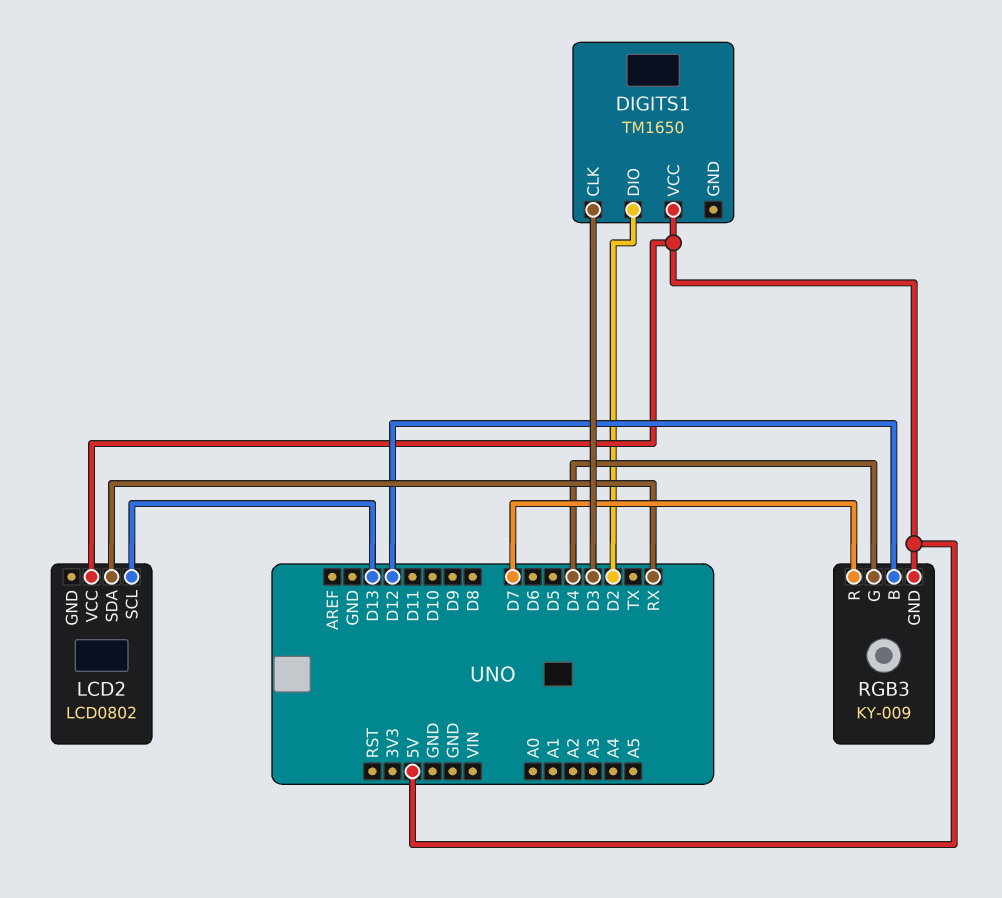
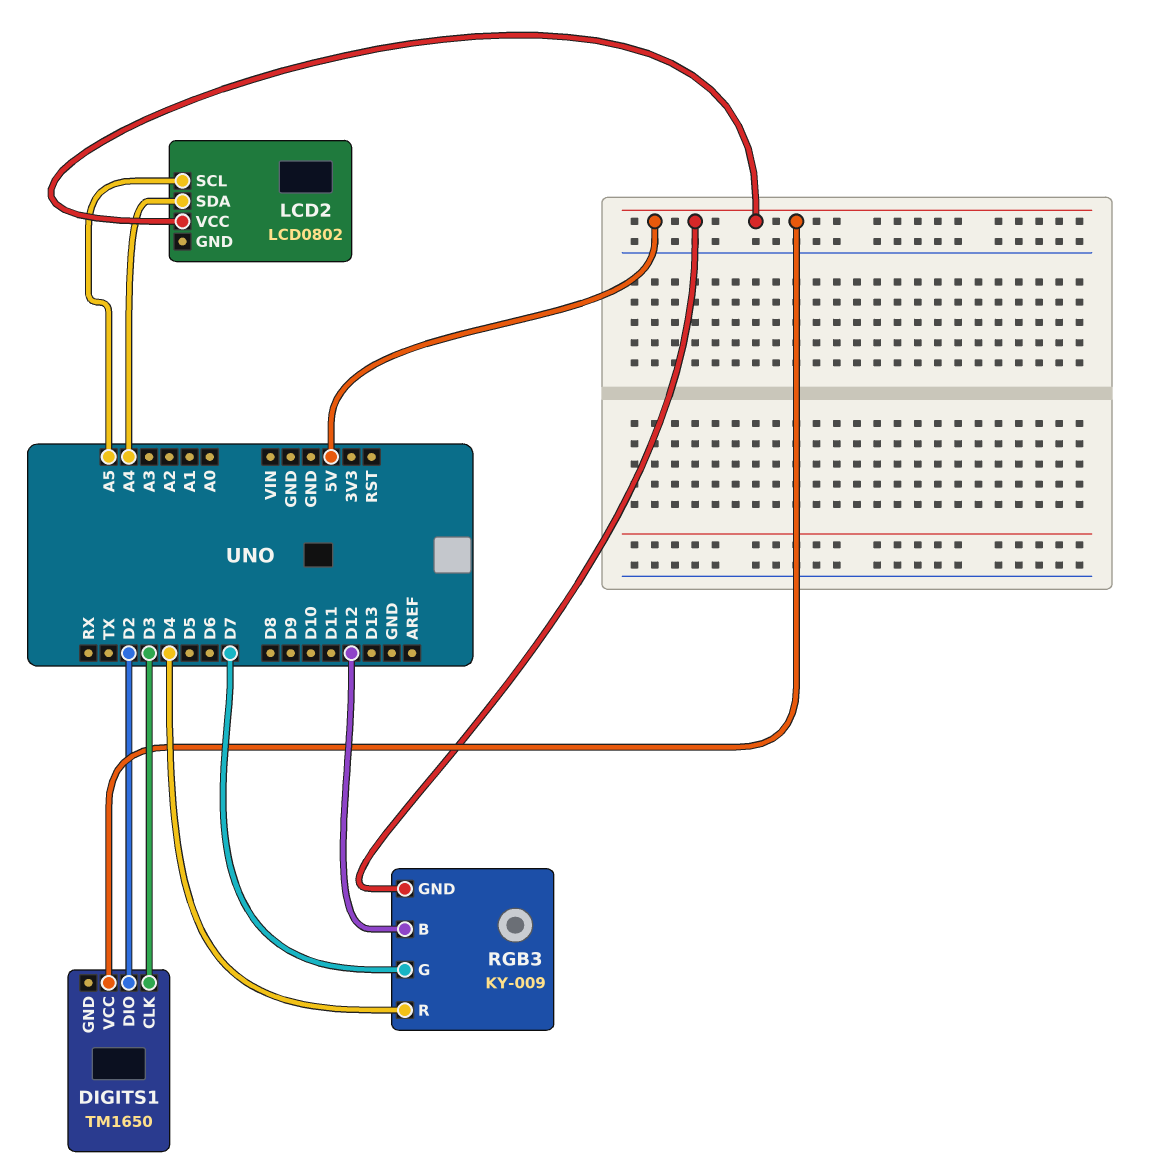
LCD2 pin SCL: D13 -> A5
LCD2 pin SDA: RX -> A4
RGB3 pin G: D4 -> D7
RGB3 pin R: D7 -> D4

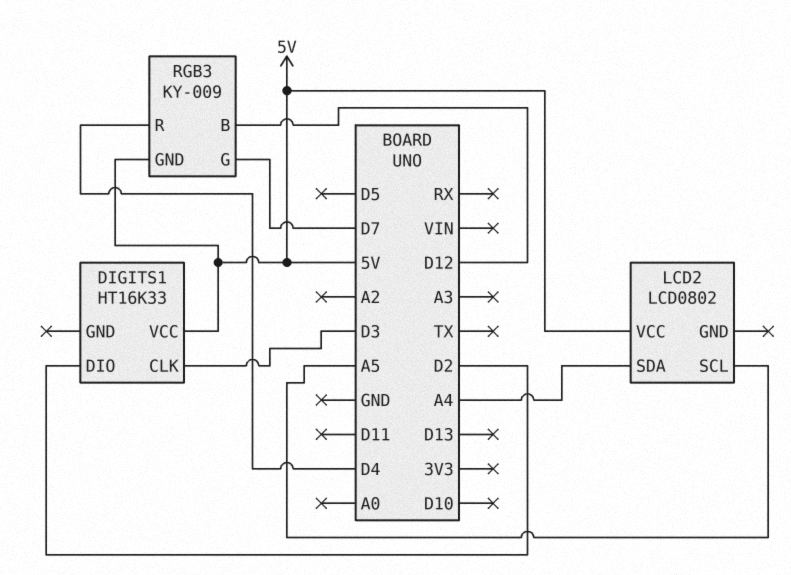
DIGITS1: TM1650 -> HT16K33

